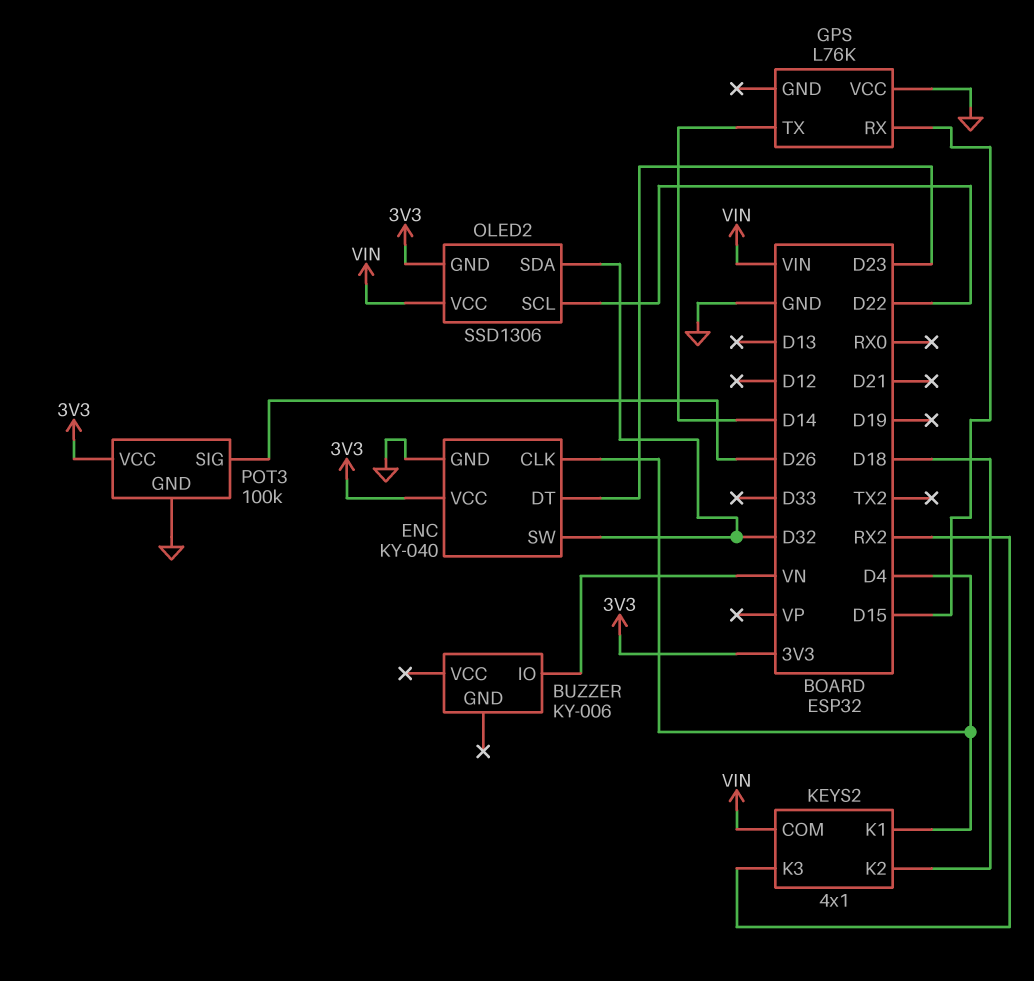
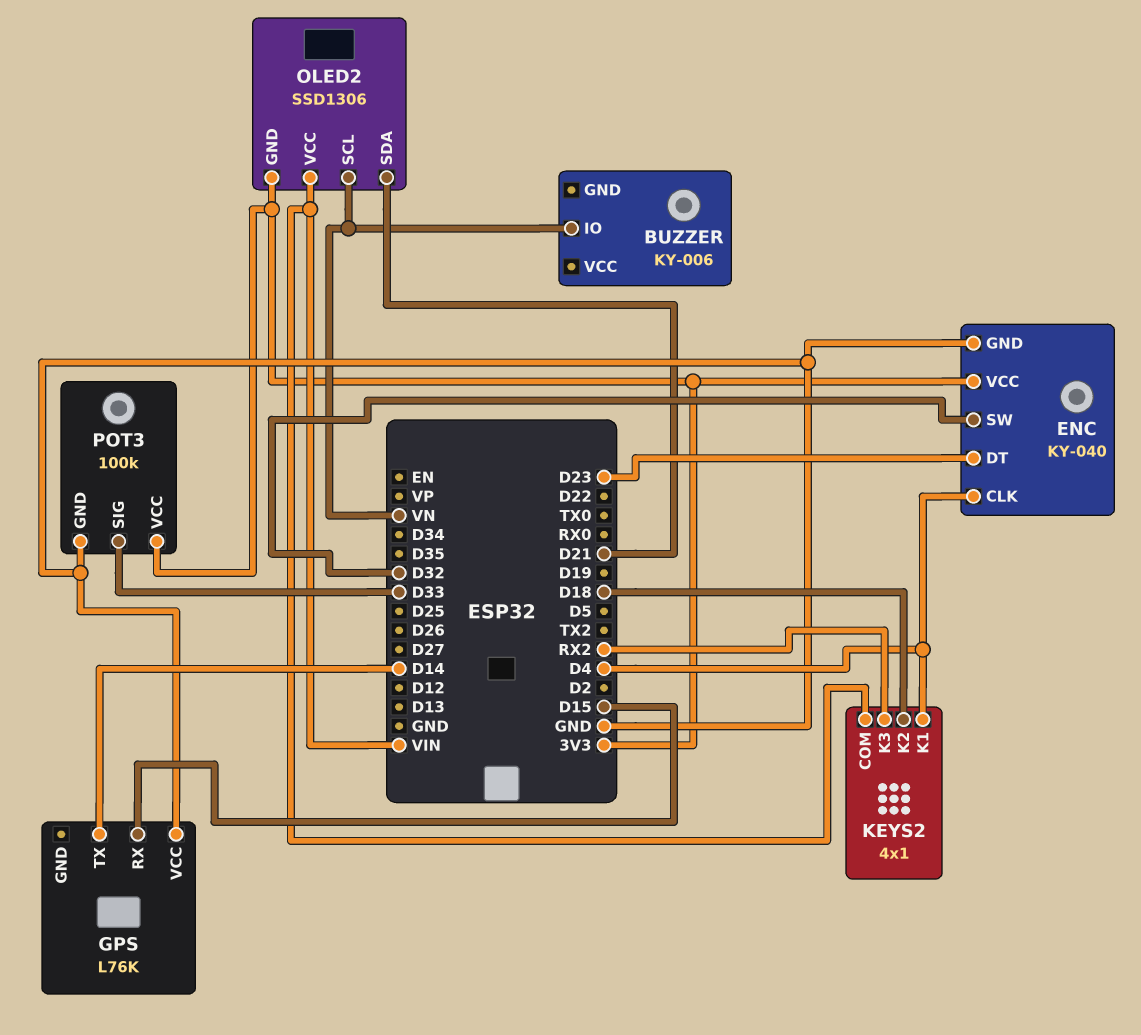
OLED2 pin SCL: D22 -> VN
OLED2 pin SDA: D32 -> D21
POT3 pin SIG: D26 -> D33

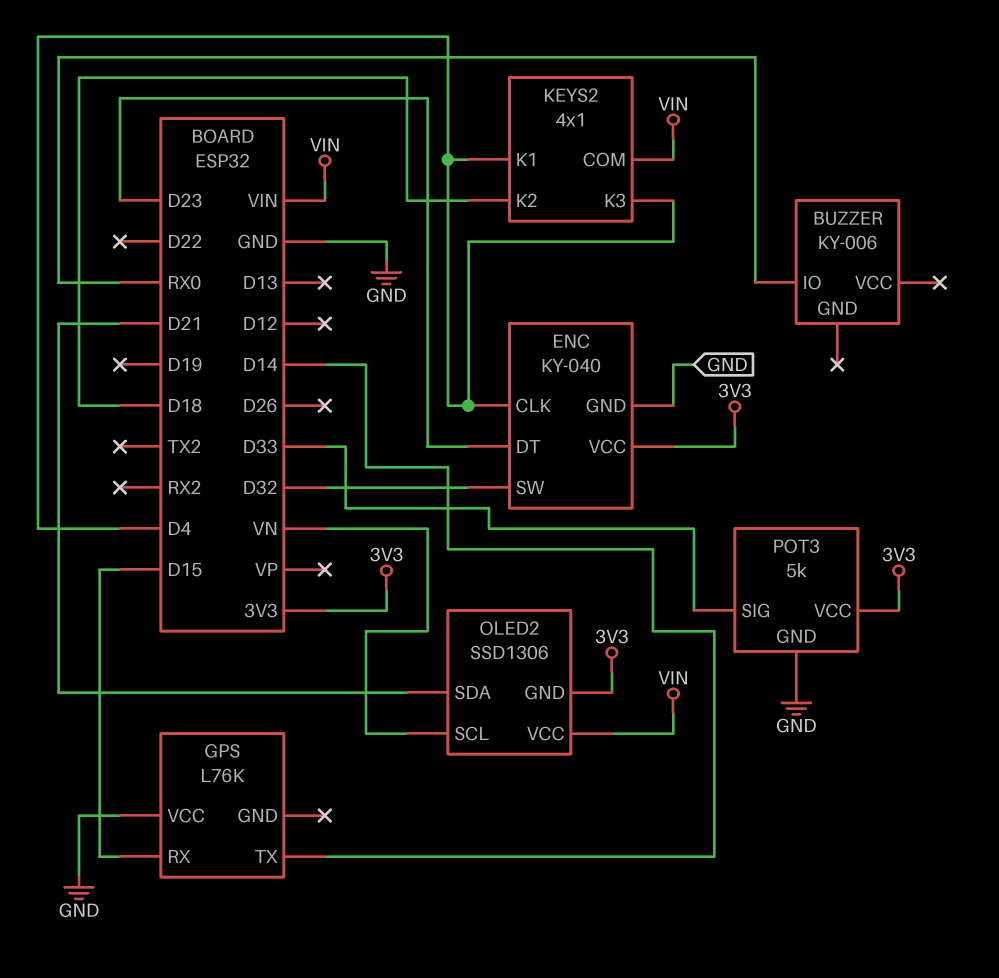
BUZZER pin IO: VN -> RX0
KEYS2 pin K3: RX2 -> D4
POT3: 100k -> 5k

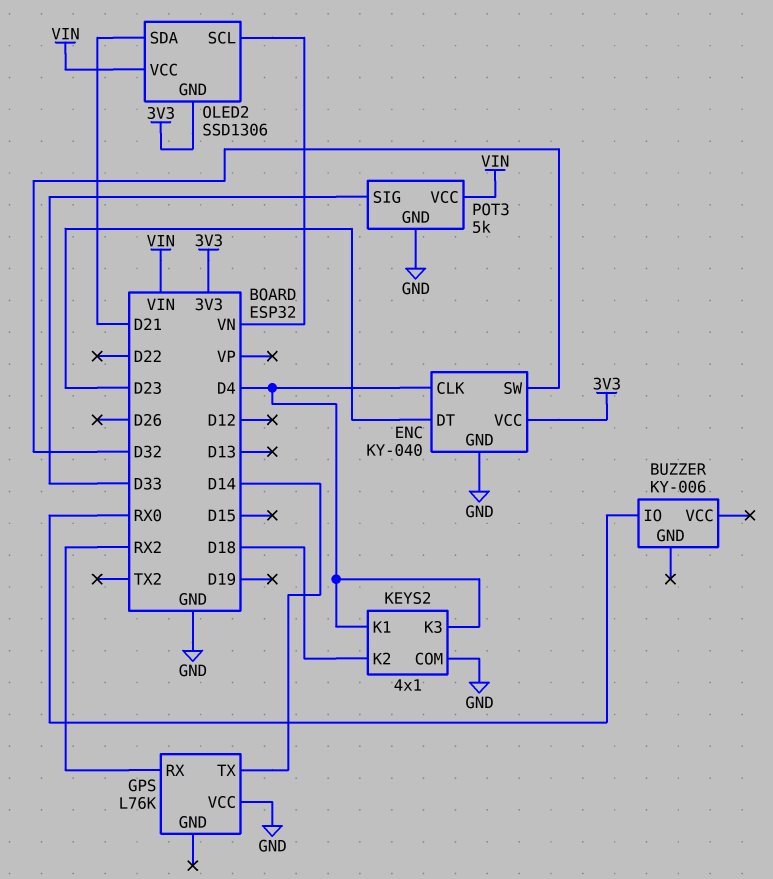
GPS pin RX: D15 -> RX2
KEYS2 pin COM: VIN -> GND
POT3 pin VCC: 3V3 -> VIN

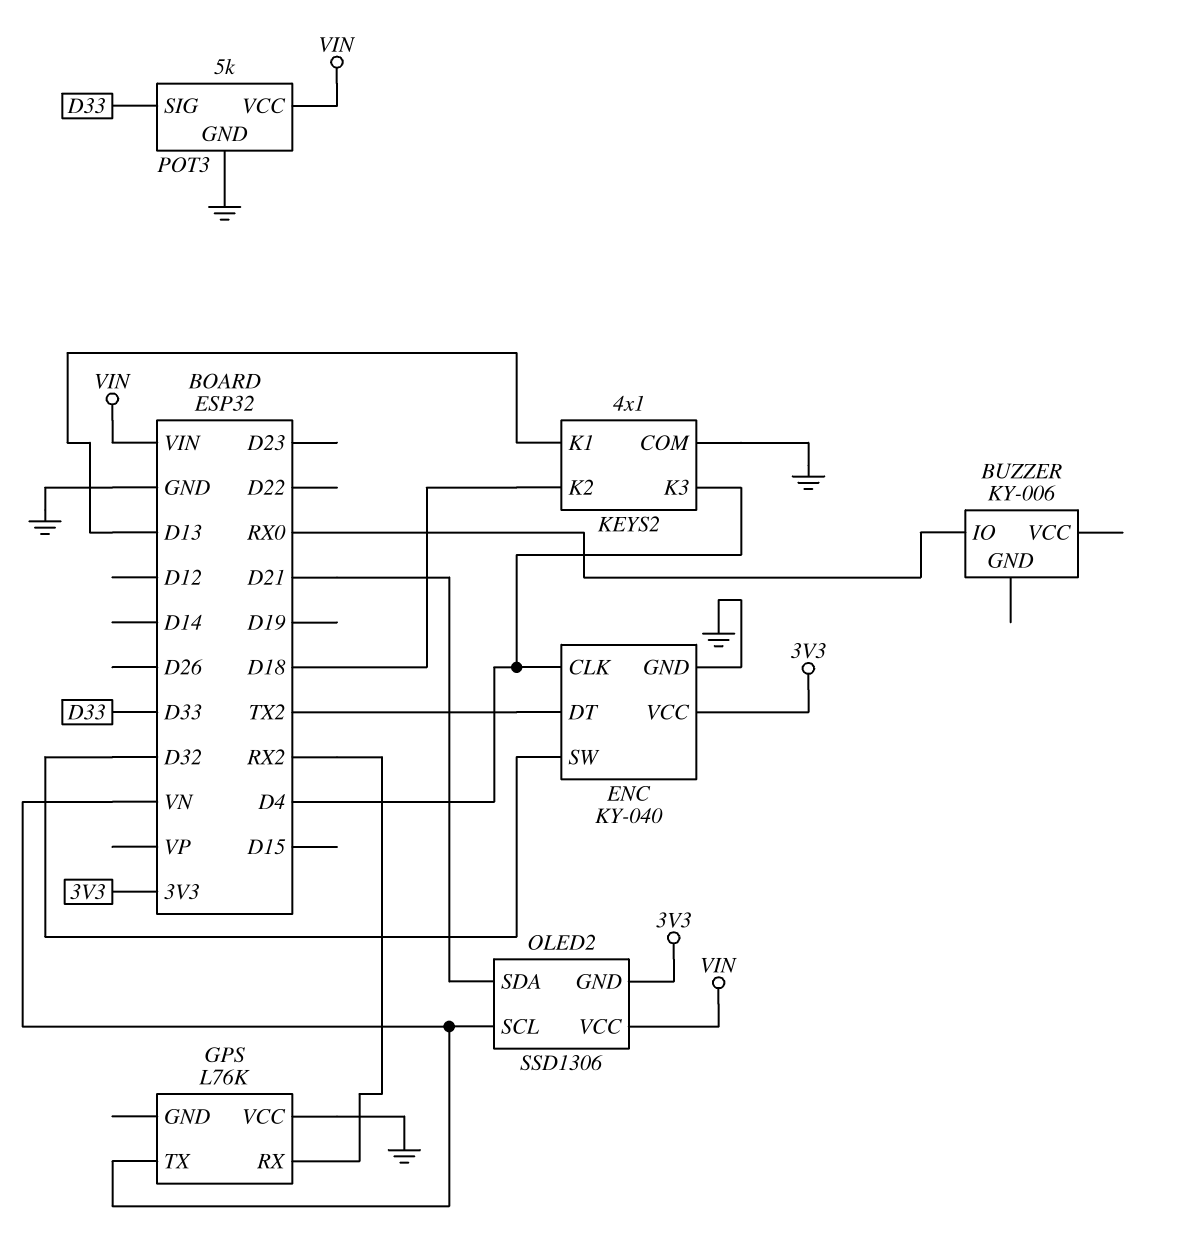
ENC pin DT: D23 -> TX2
GPS pin TX: D14 -> VN
KEYS2 pin K1: D4 -> D13

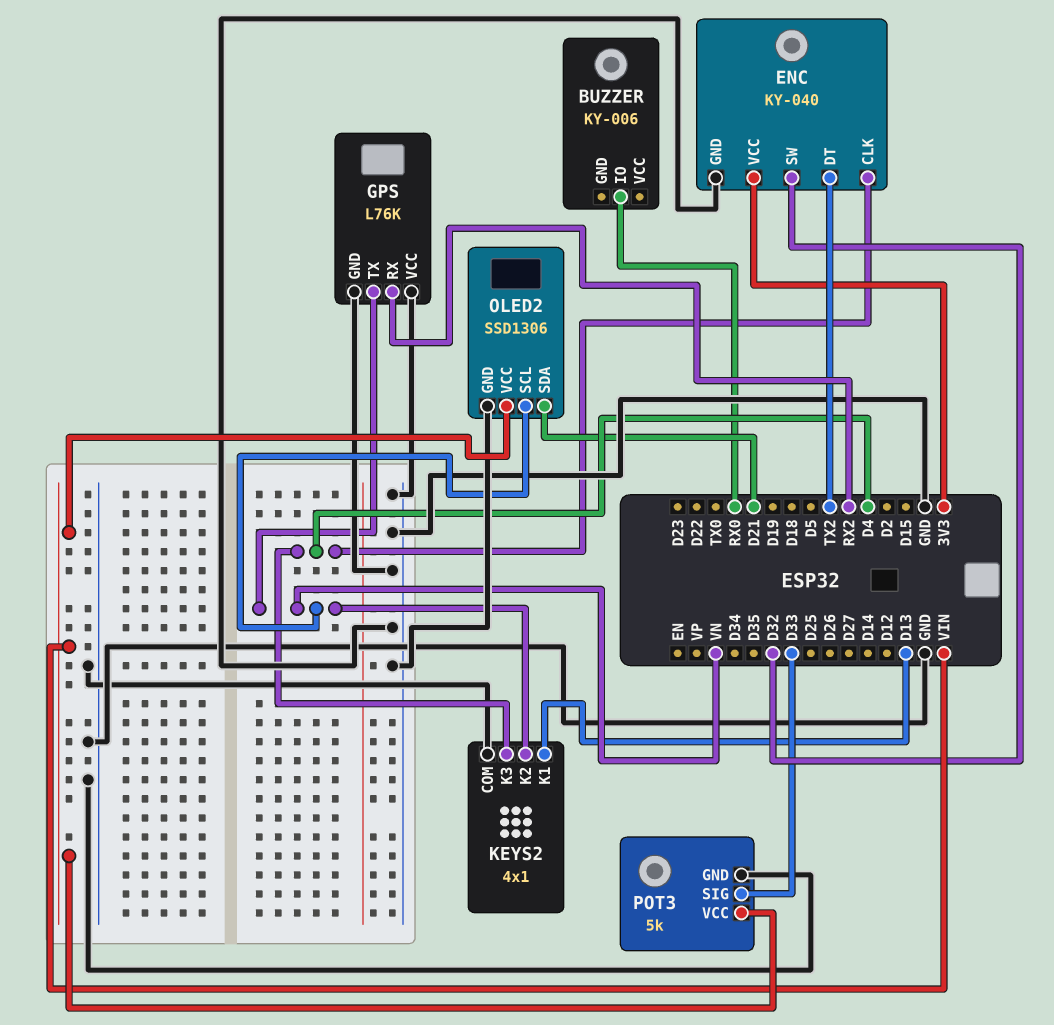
GPS pin GND: none -> GND
KEYS2 pin K2: D18 -> VN
OLED2 pin GND: 3V3 -> GND

